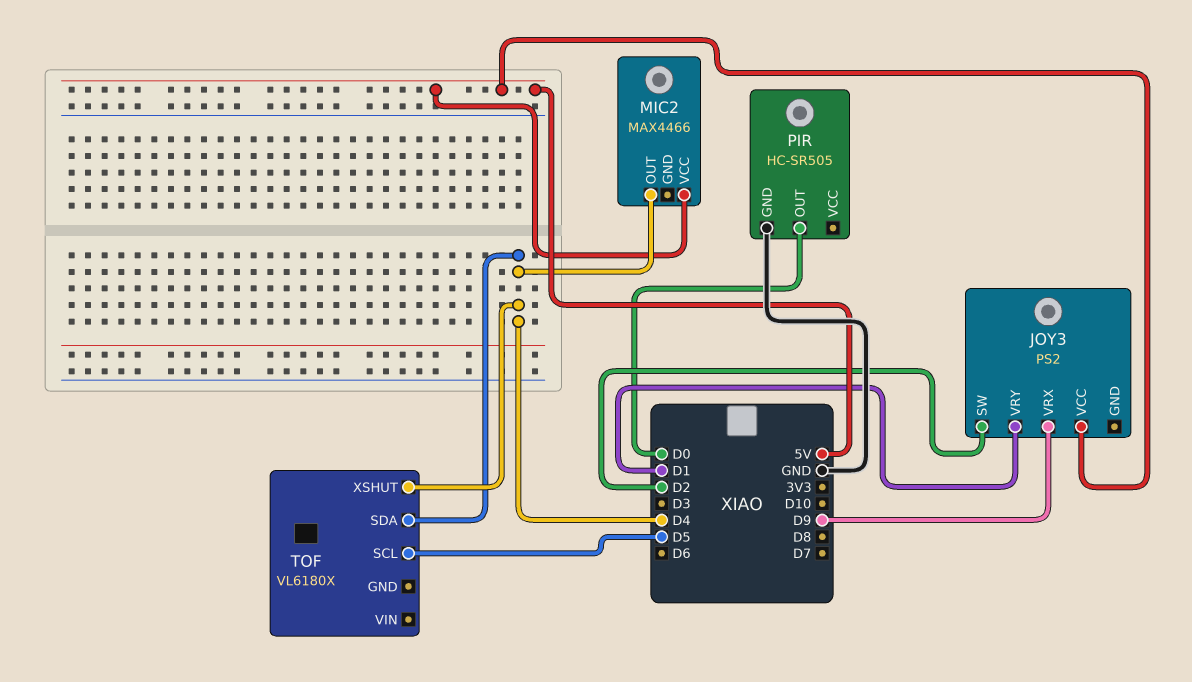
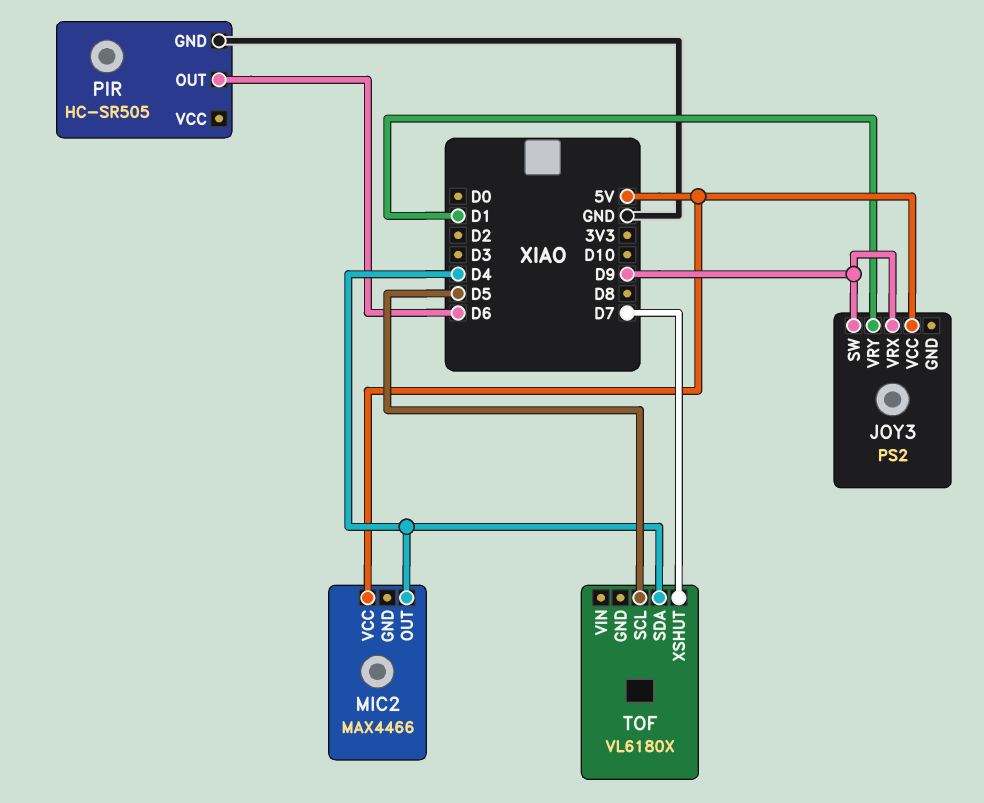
JOY3 pin SW: D2 -> D9
PIR pin OUT: D0 -> D6
TOF pin XSHUT: D4 -> D7

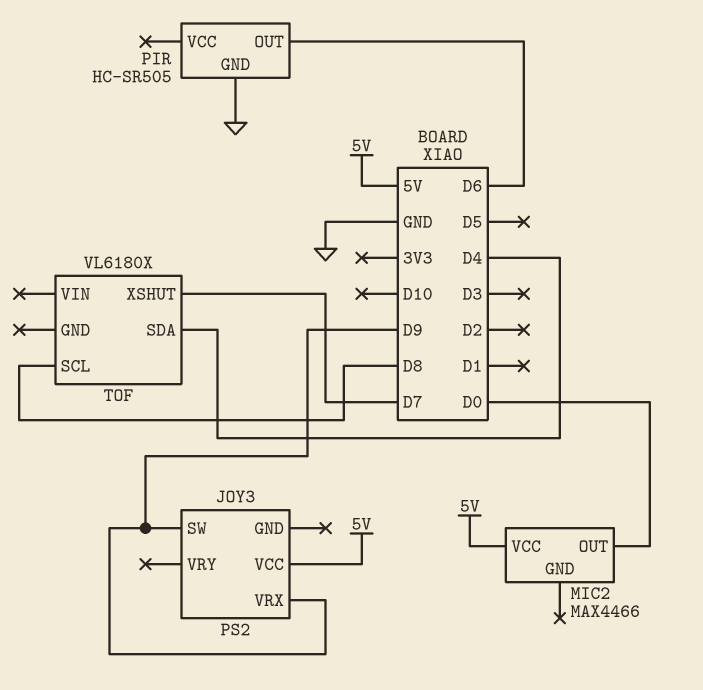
JOY3 pin VRY: D1 -> none
MIC2 pin OUT: D4 -> D0
TOF pin SCL: D5 -> D8

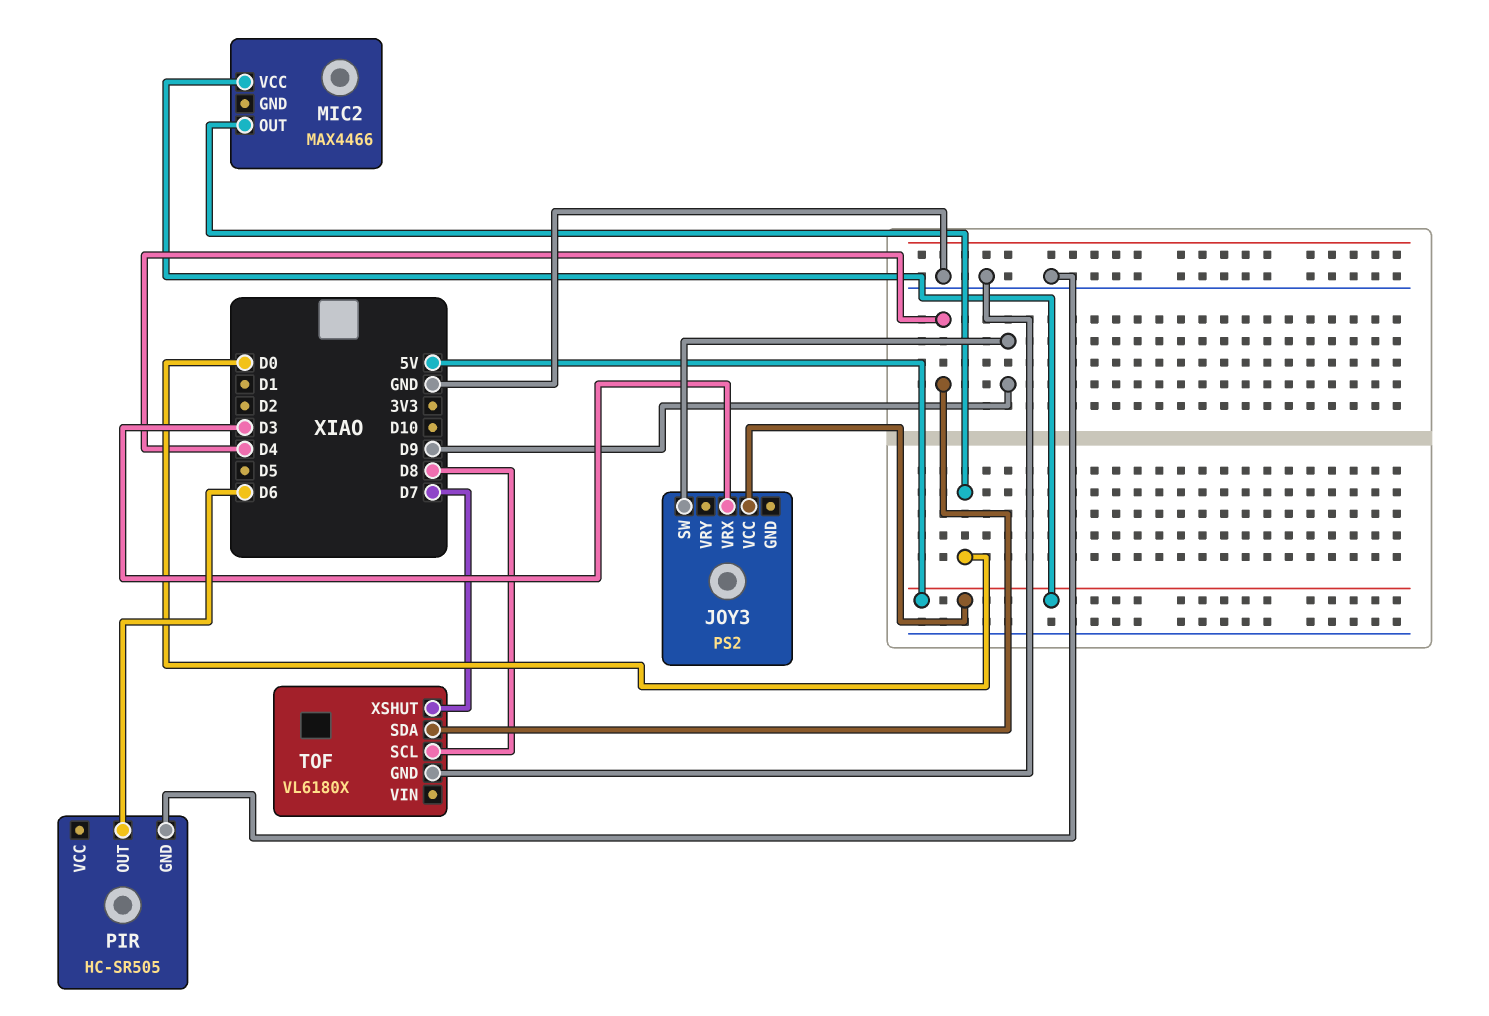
JOY3 pin VRX: D9 -> D3
TOF pin GND: none -> GND

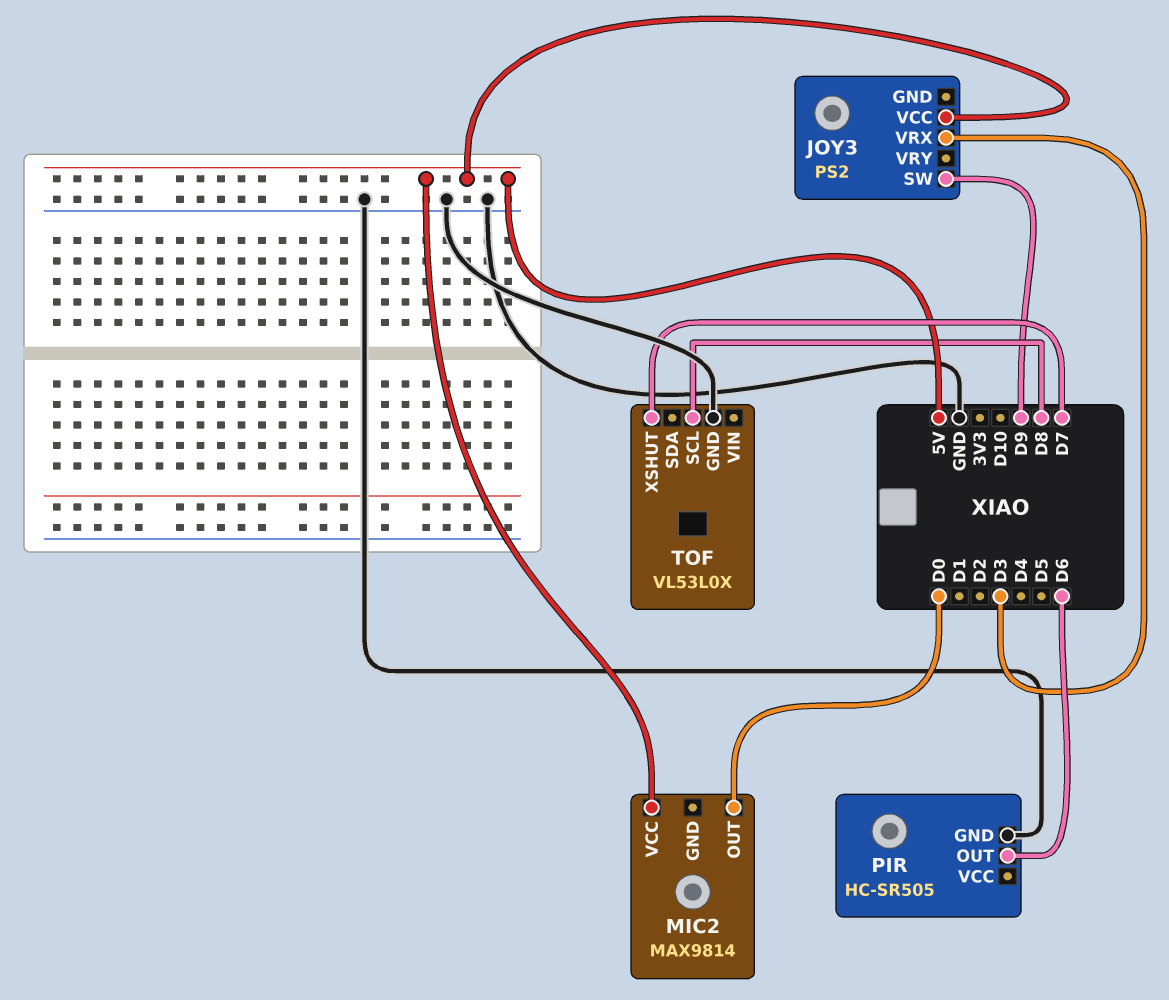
MIC2: MAX4466 -> MAX9814
TOF: VL6180X -> VL53L0X
TOF pin SDA: D4 -> none

